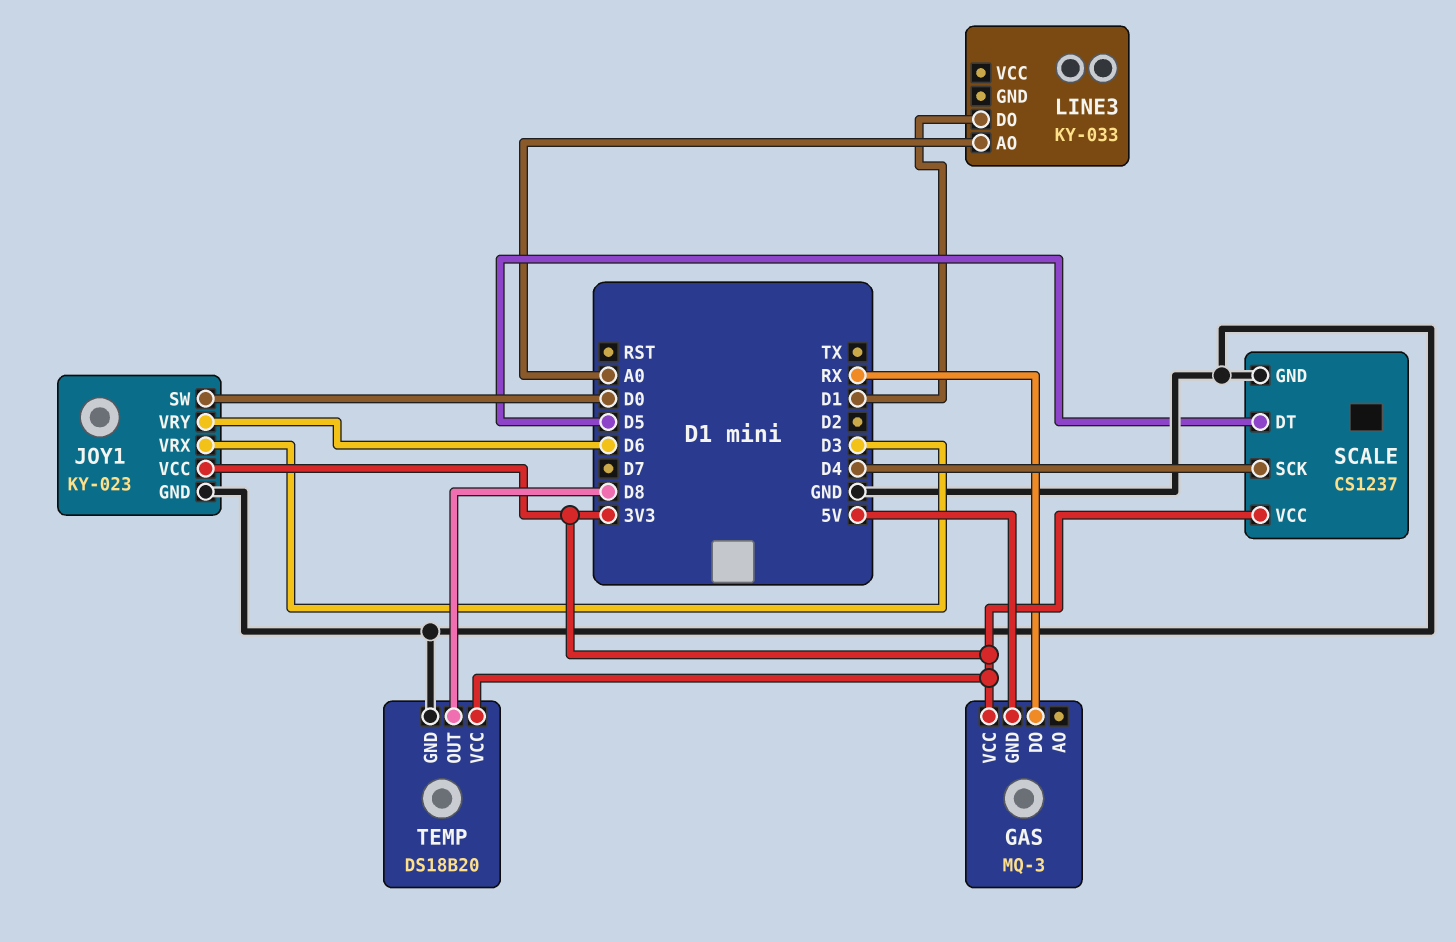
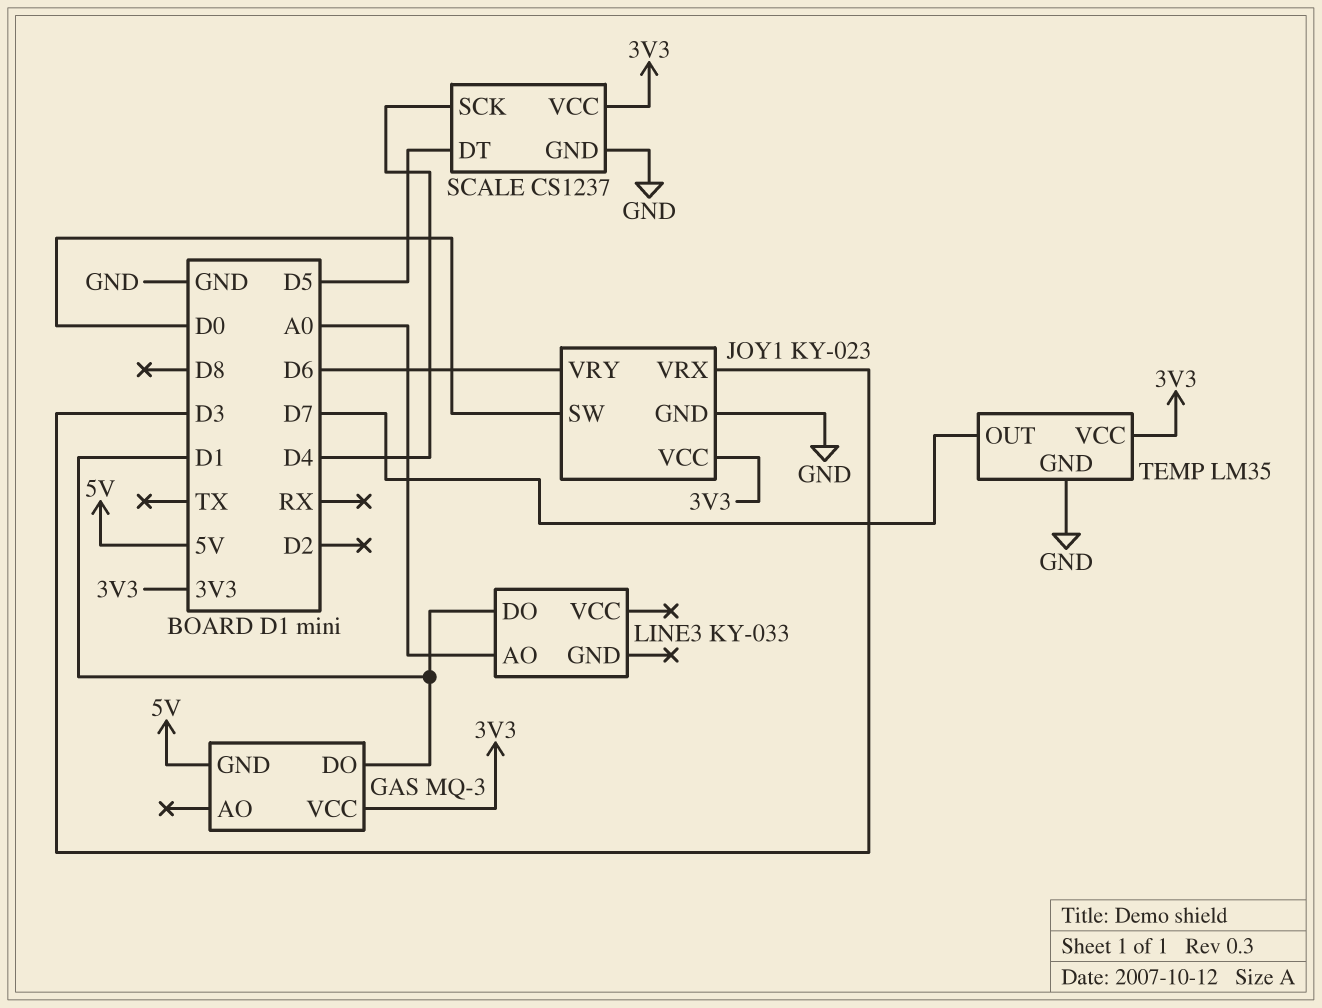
GAS pin DO: RX -> D1
TEMP: DS18B20 -> LM35
TEMP pin OUT: D8 -> D7

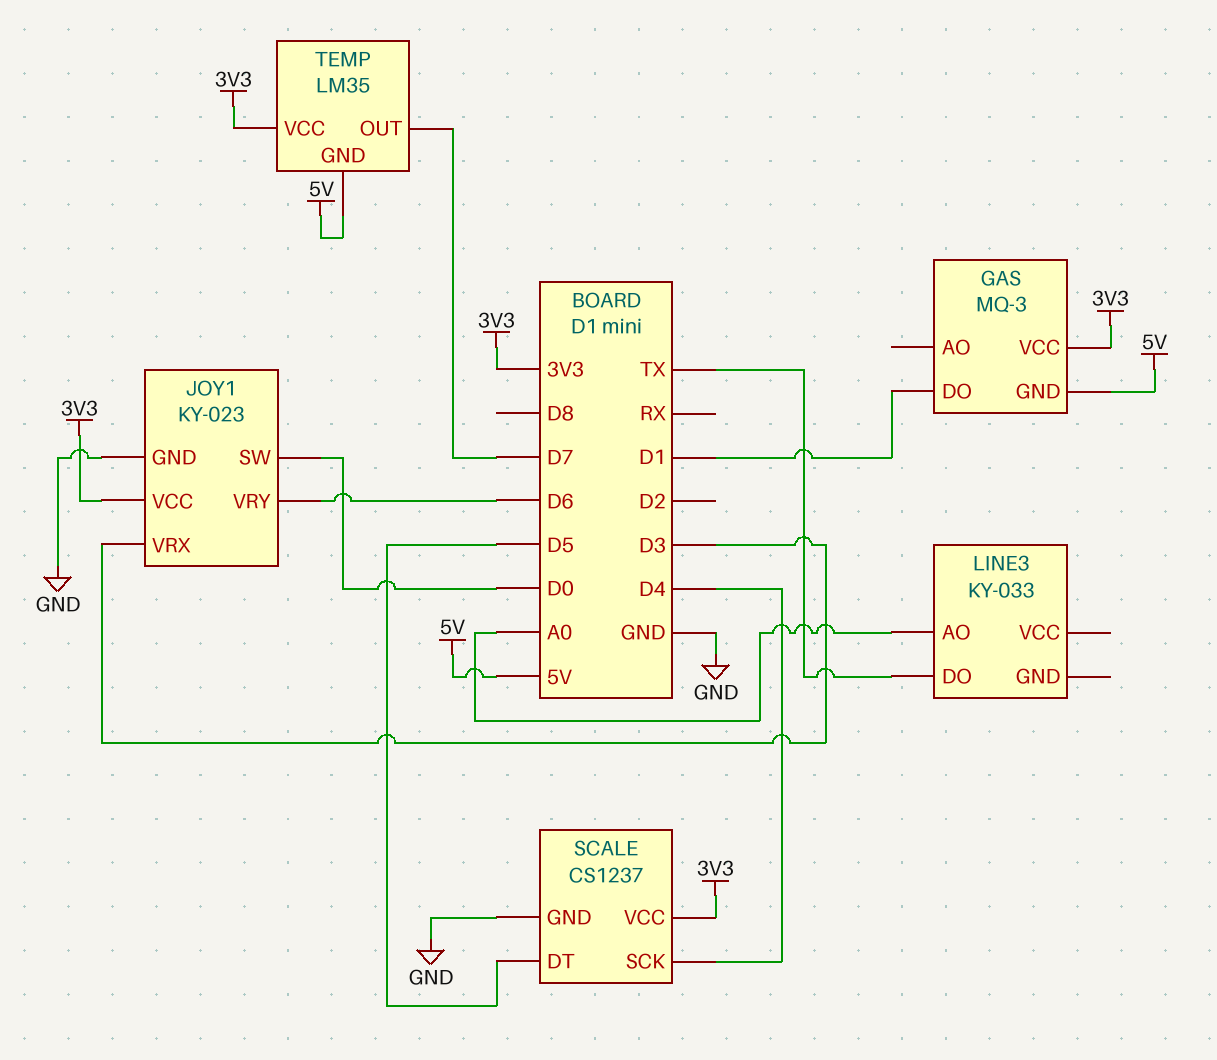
LINE3 pin DO: D1 -> TX
TEMP pin GND: GND -> 5V

